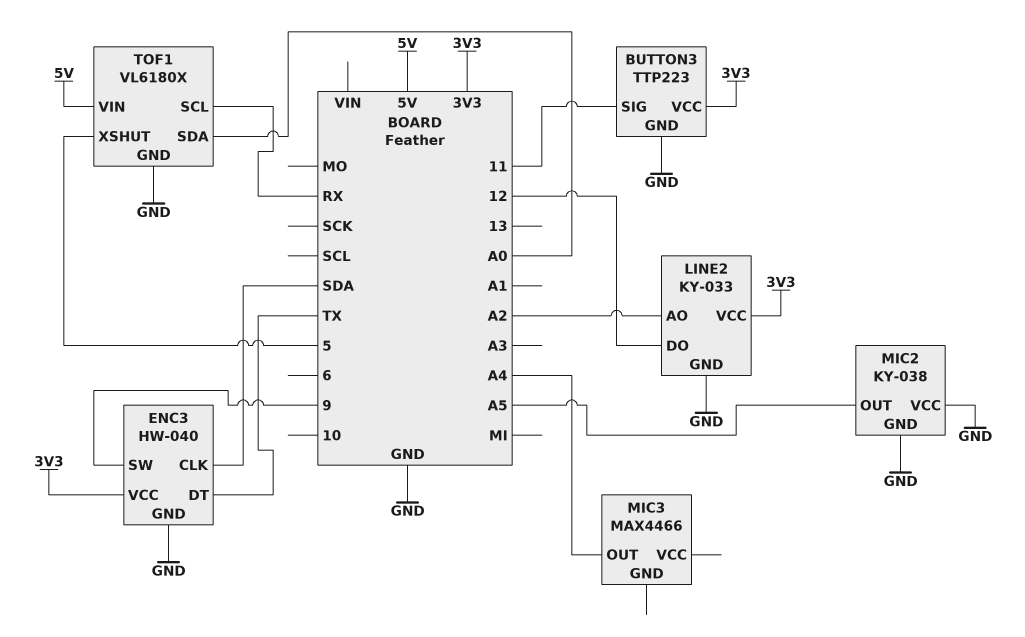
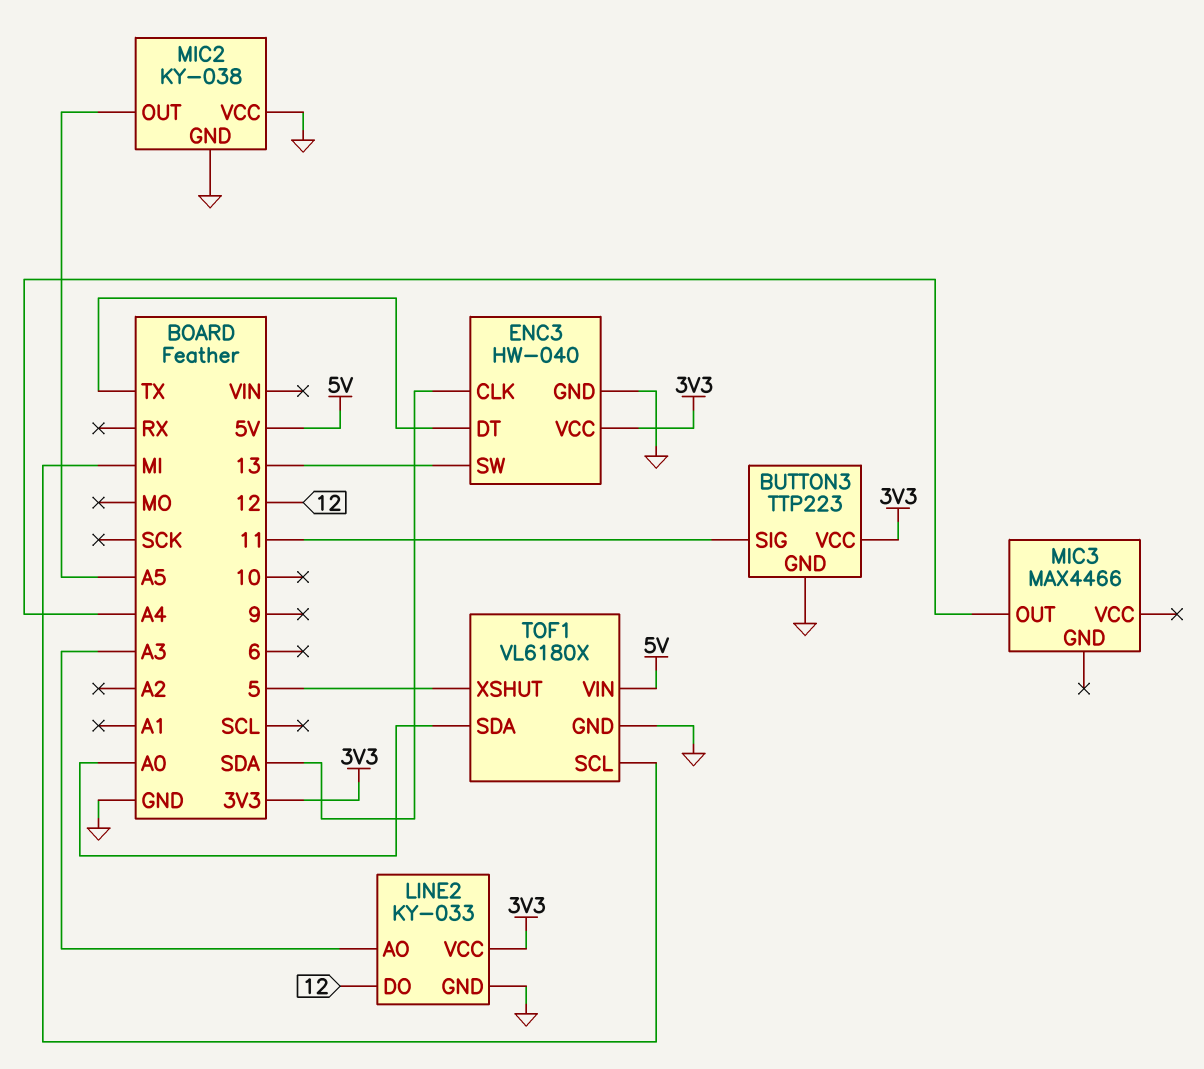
ENC3 pin SW: 9 -> 13
LINE2 pin AO: A2 -> A3
TOF1 pin SCL: RX -> MI

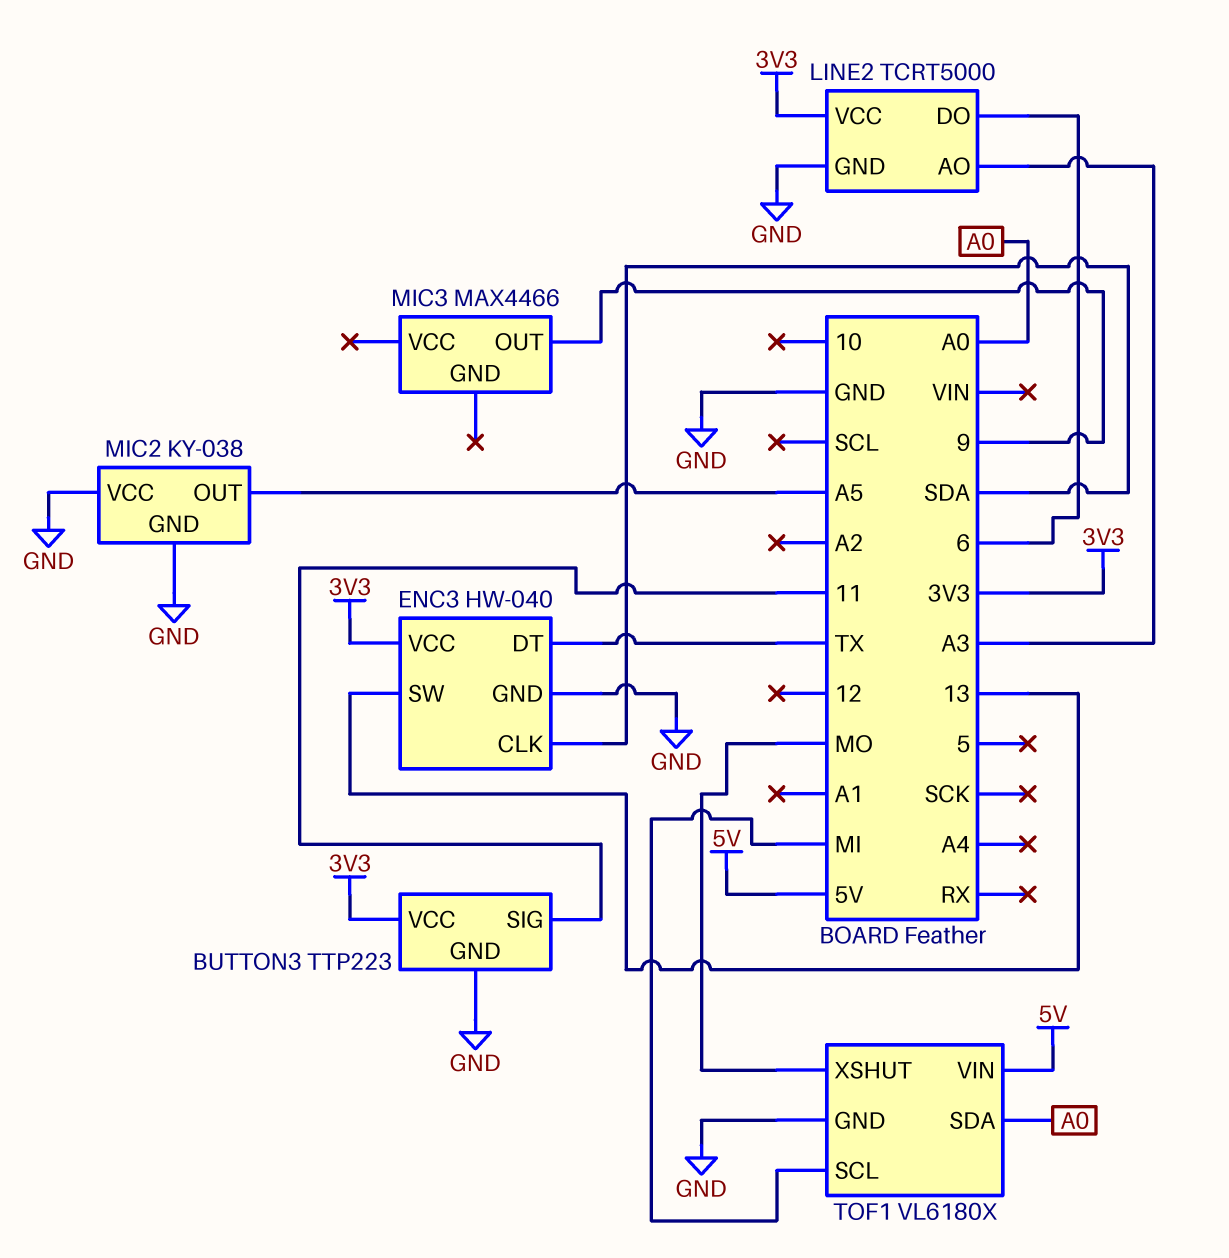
LINE2: KY-033 -> TCRT5000
LINE2 pin DO: 12 -> 6
MIC3 pin OUT: A4 -> 9
TOF1 pin XSHUT: 5 -> MO

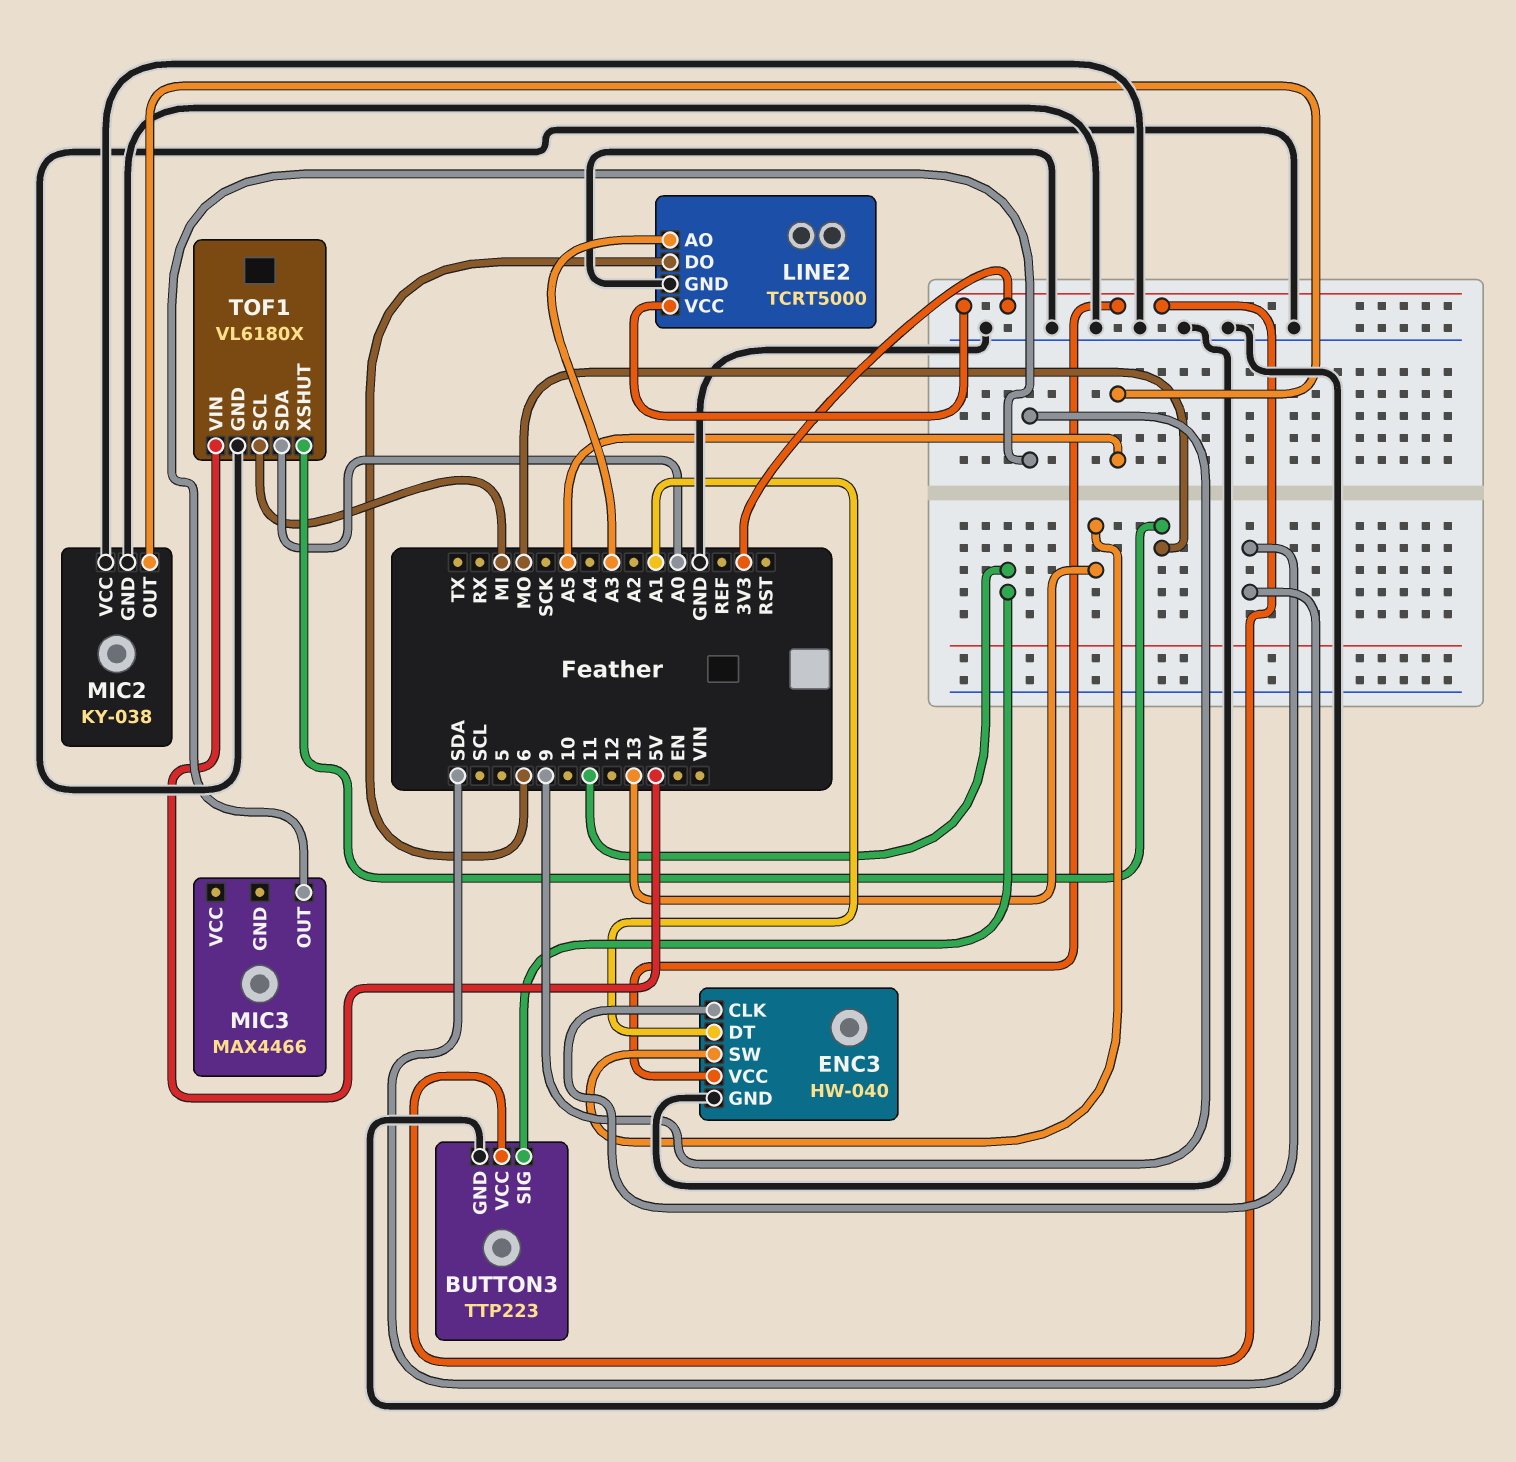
ENC3 pin DT: TX -> A1

